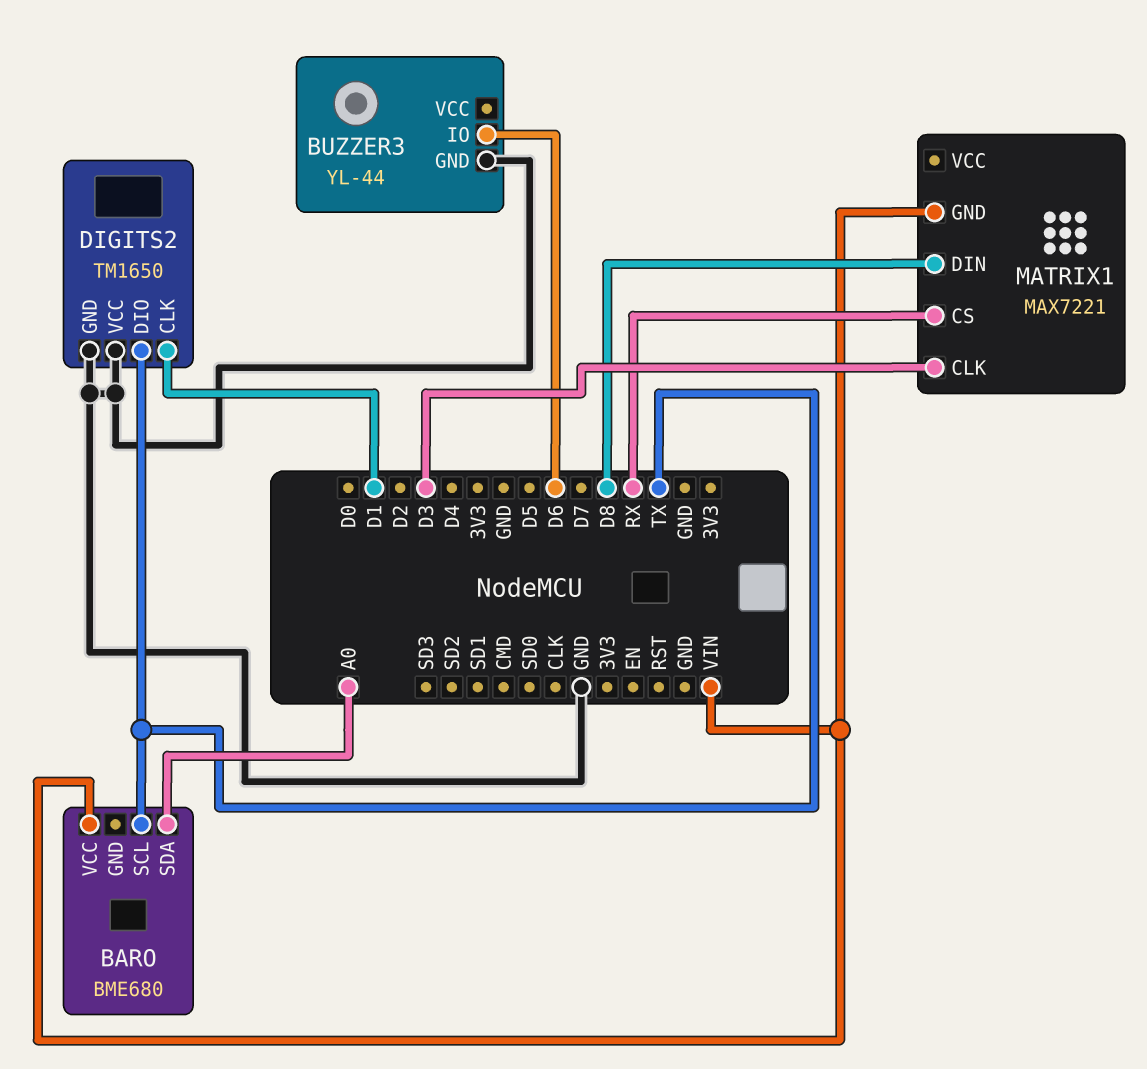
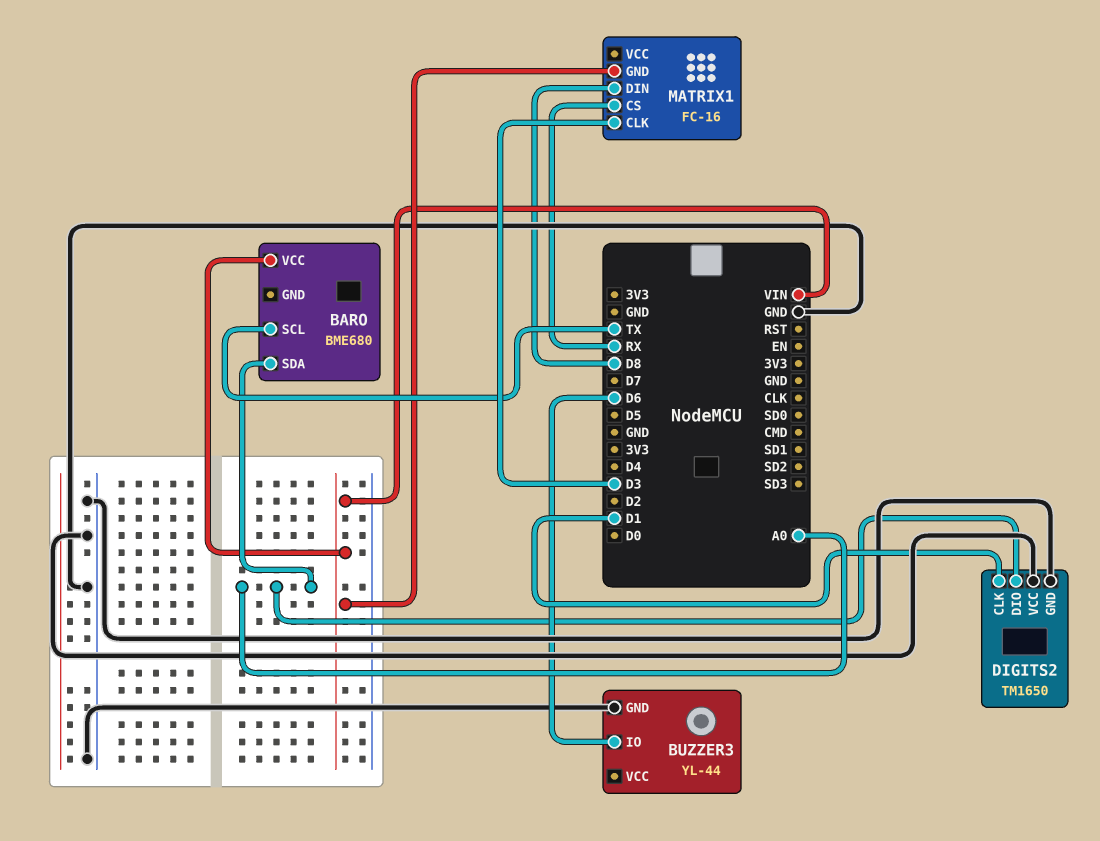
DIGITS2 pin DIO: TX -> A0
MATRIX1: MAX7221 -> FC-16

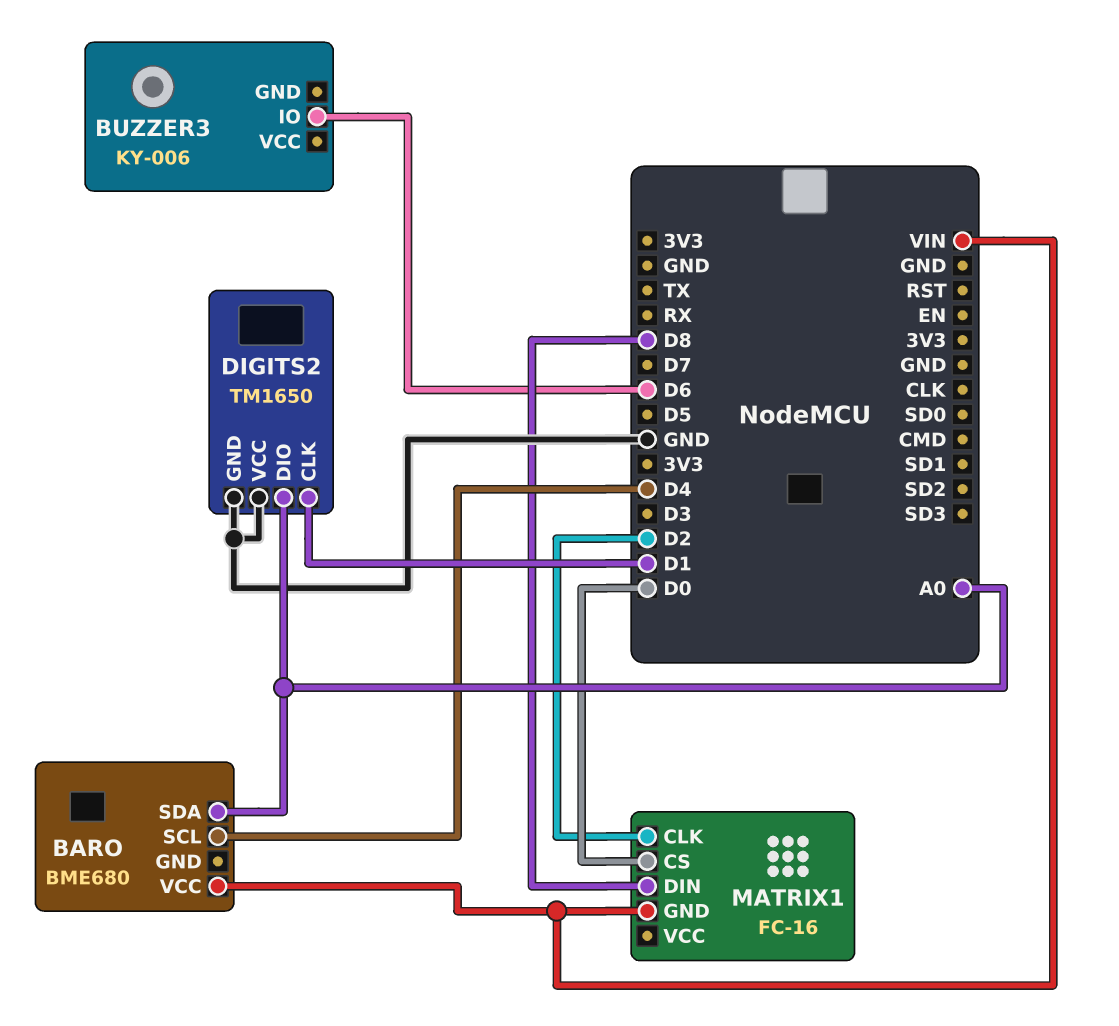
BARO pin SCL: TX -> D4
BUZZER3: YL-44 -> KY-006
BUZZER3 pin GND: GND -> none
MATRIX1 pin CLK: D3 -> D2
MATRIX1 pin CS: RX -> D0

